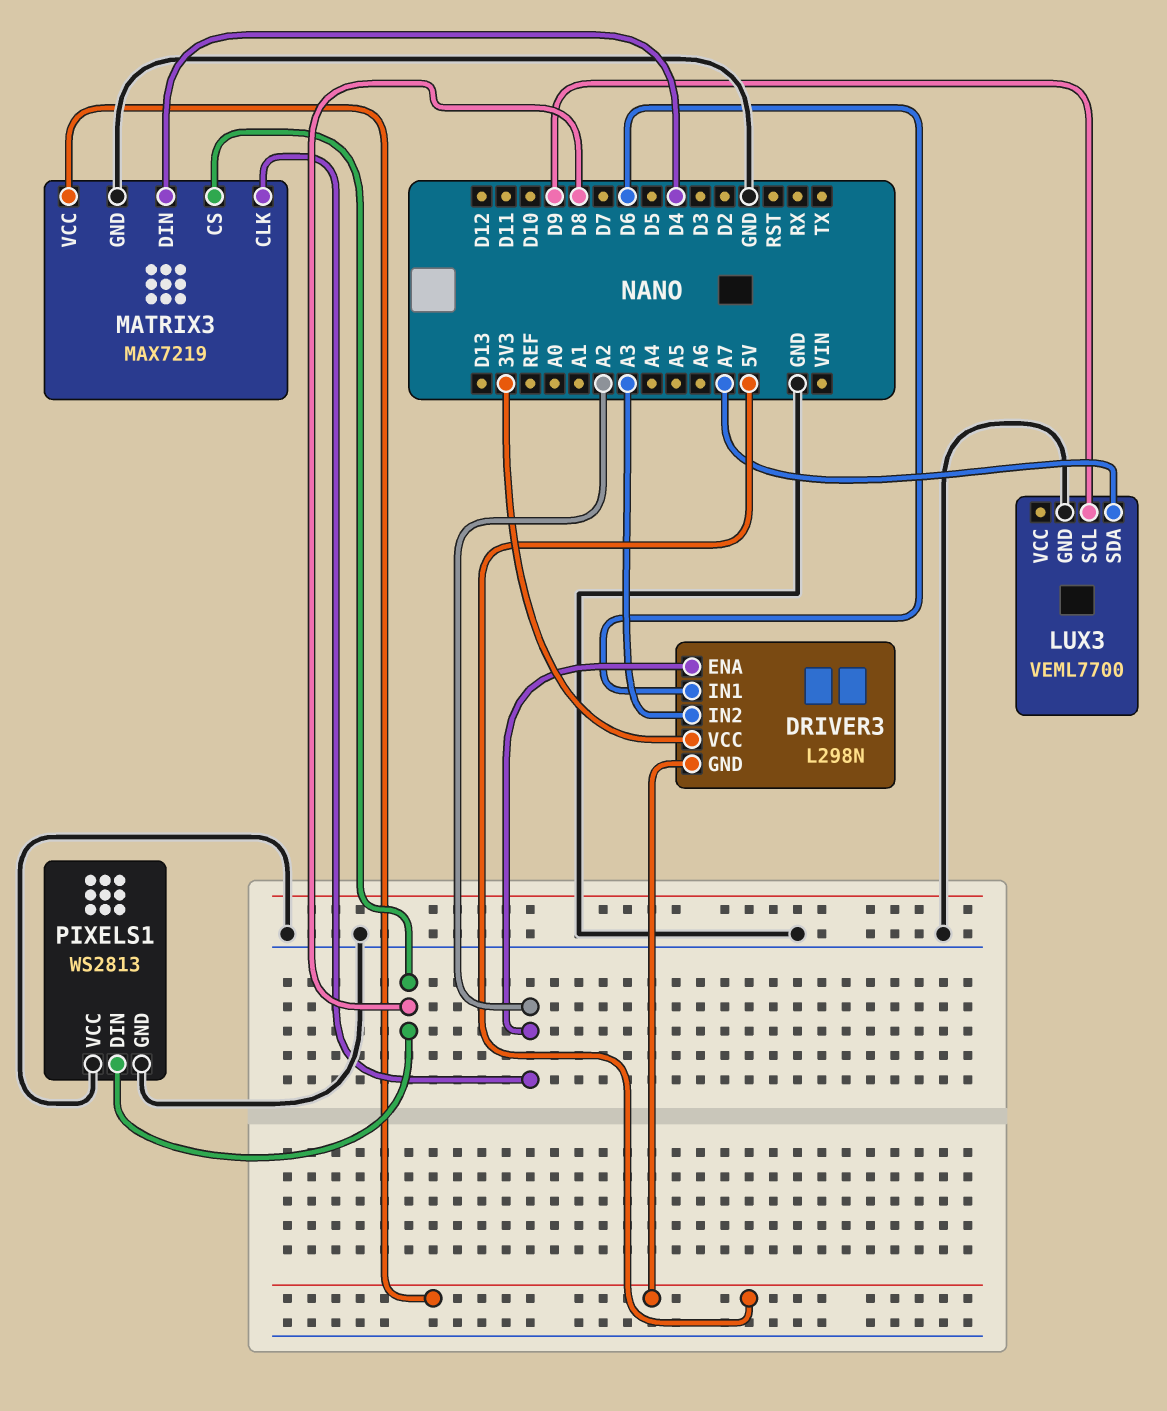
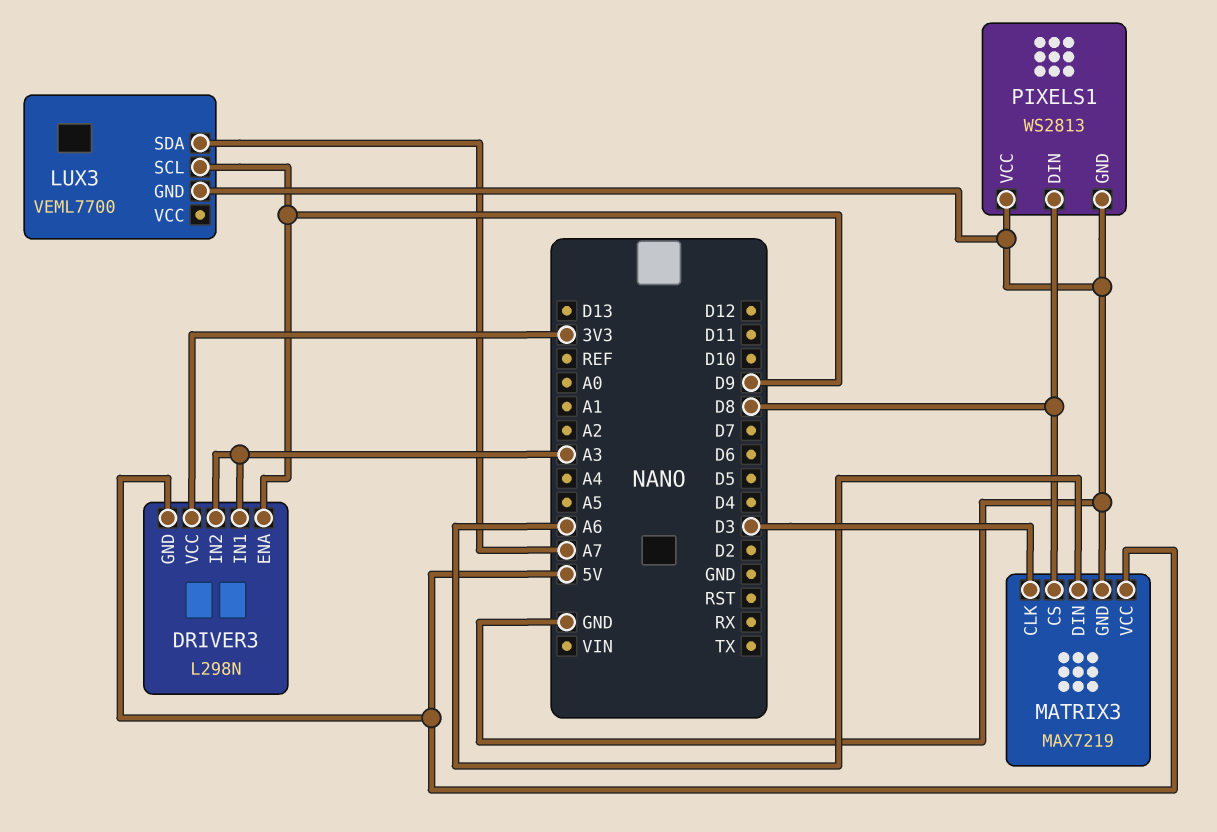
DRIVER3 pin ENA: A2 -> D9
DRIVER3 pin IN1: D6 -> A3
MATRIX3 pin CLK: A2 -> D3
MATRIX3 pin DIN: D4 -> A6

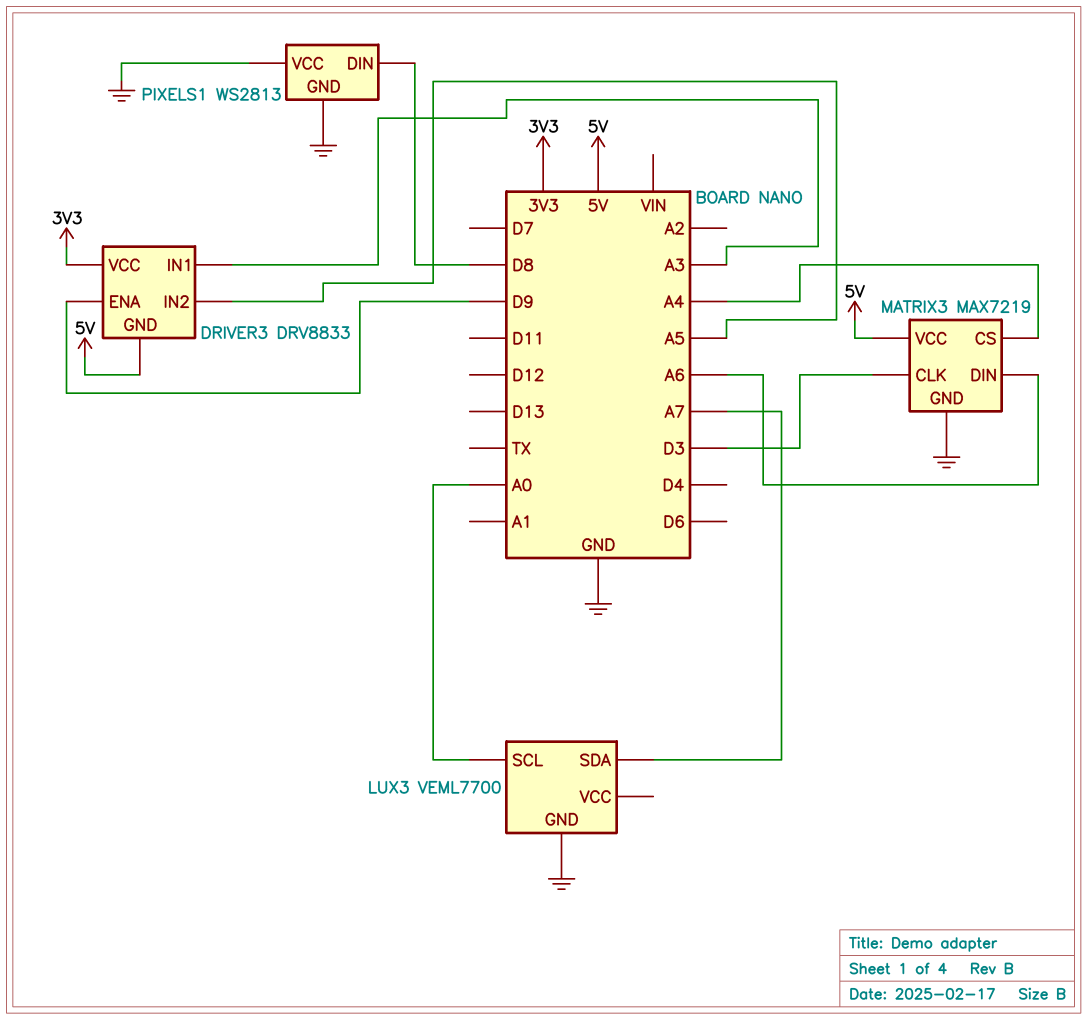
DRIVER3: L298N -> DRV8833
DRIVER3 pin IN2: A3 -> A5
LUX3 pin SCL: D9 -> A0
MATRIX3 pin CS: D8 -> A4

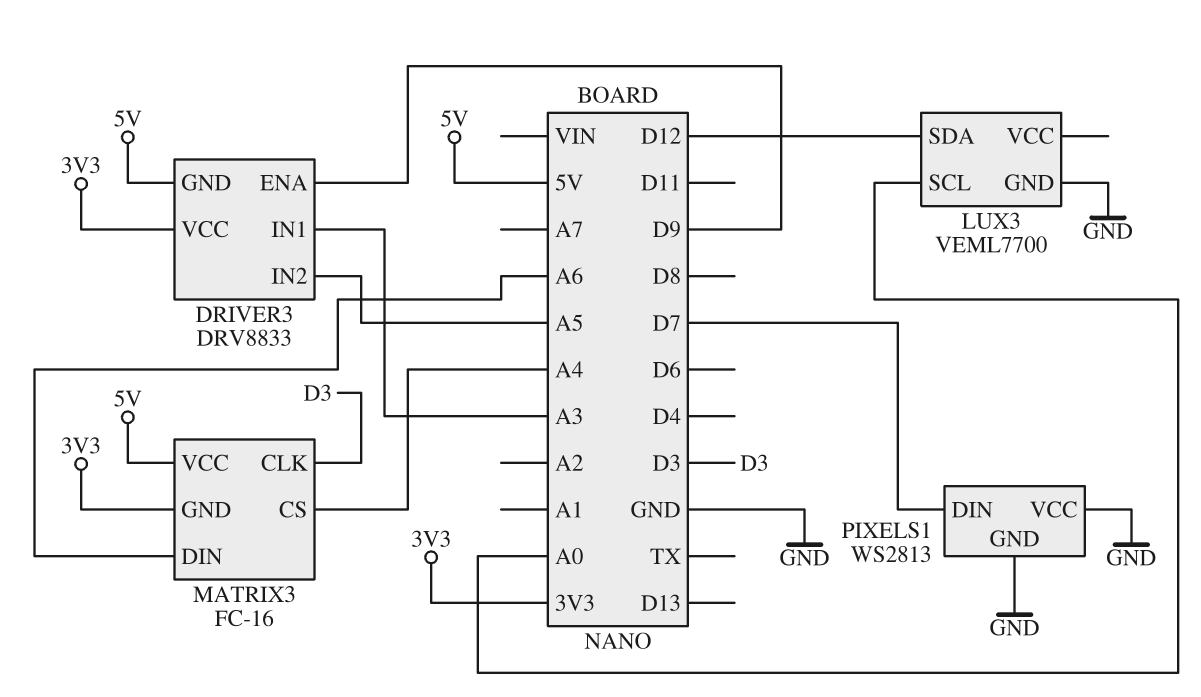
LUX3 pin SDA: A7 -> D12
MATRIX3: MAX7219 -> FC-16
MATRIX3 pin GND: GND -> 3V3
PIXELS1 pin DIN: D8 -> D7

